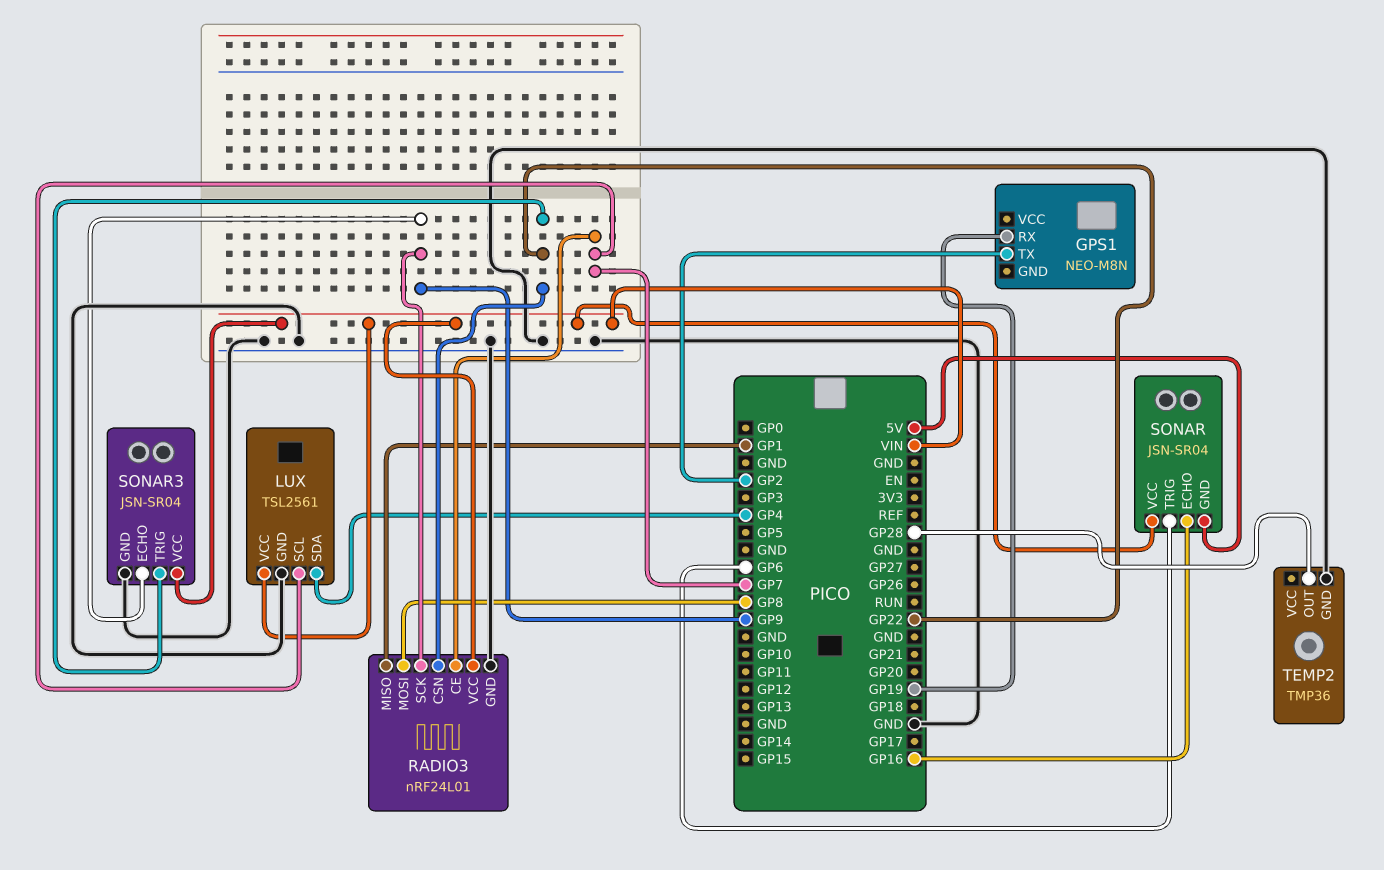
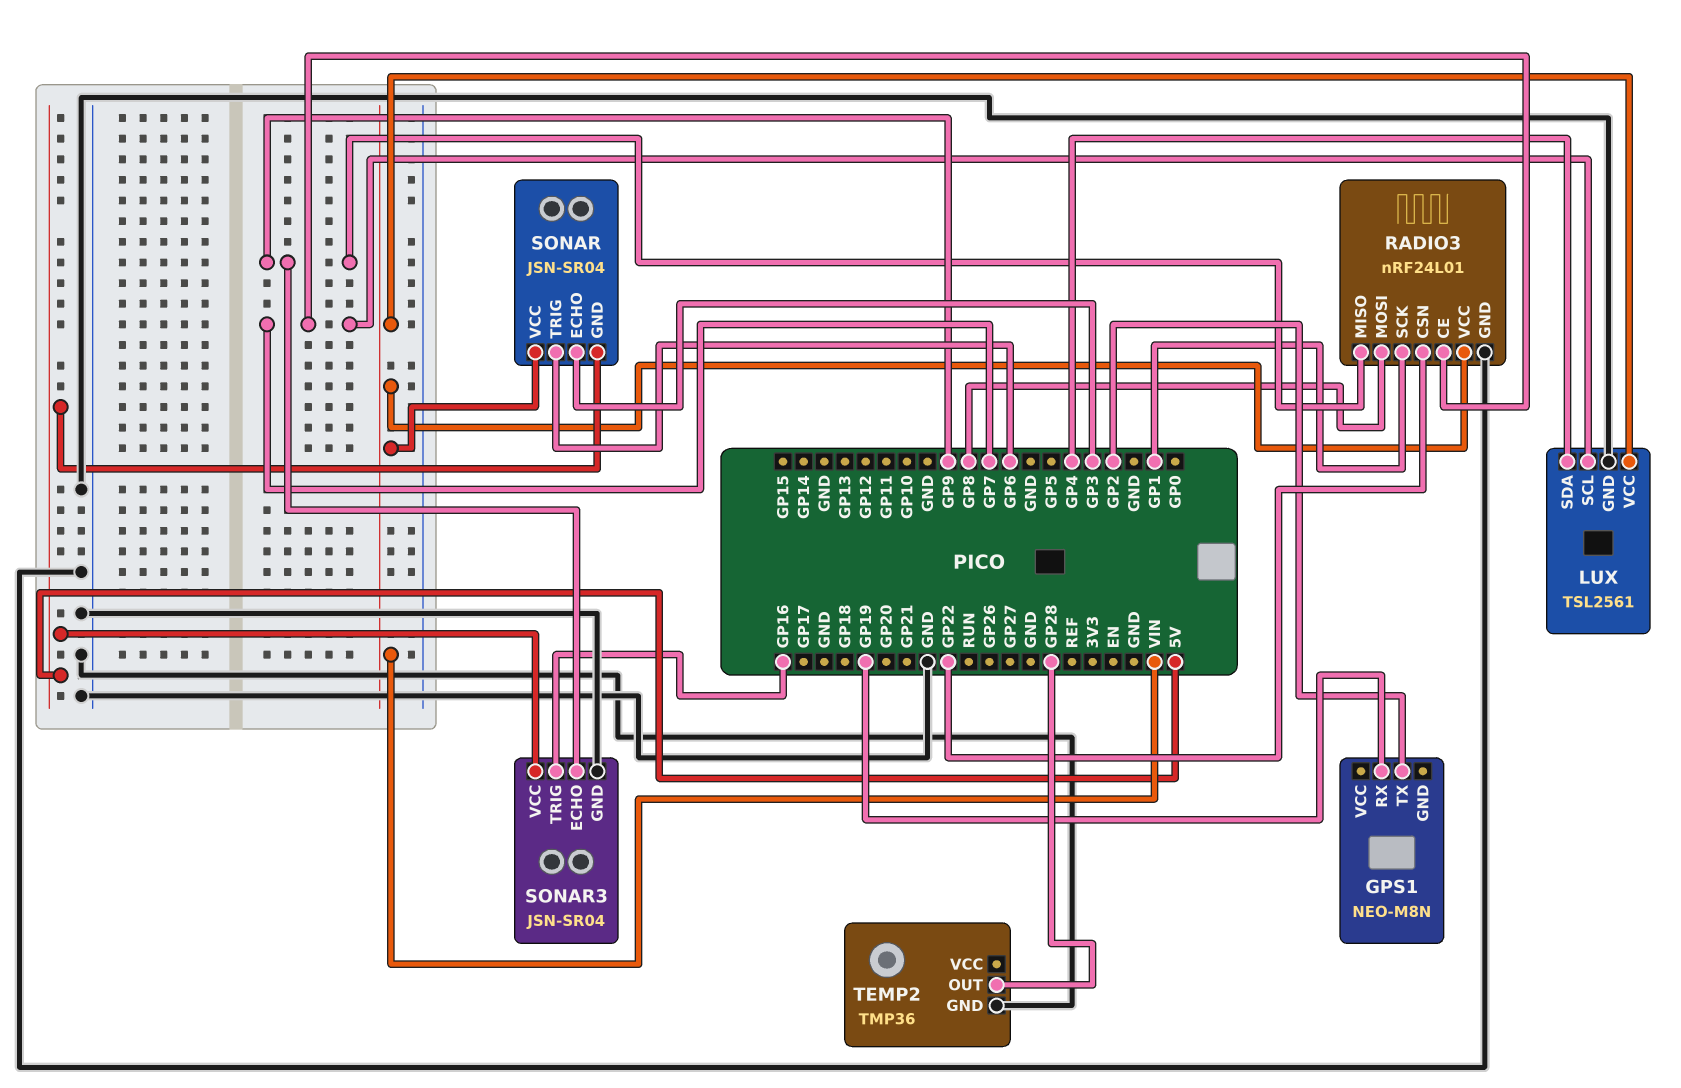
RADIO3 pin MISO: GP1 -> GP9
RADIO3 pin SCK: GP9 -> GP1
SONAR pin ECHO: GP16 -> GP3
SONAR3 pin TRIG: GP22 -> GP16
SONAR3 pin VCC: VIN -> 5V

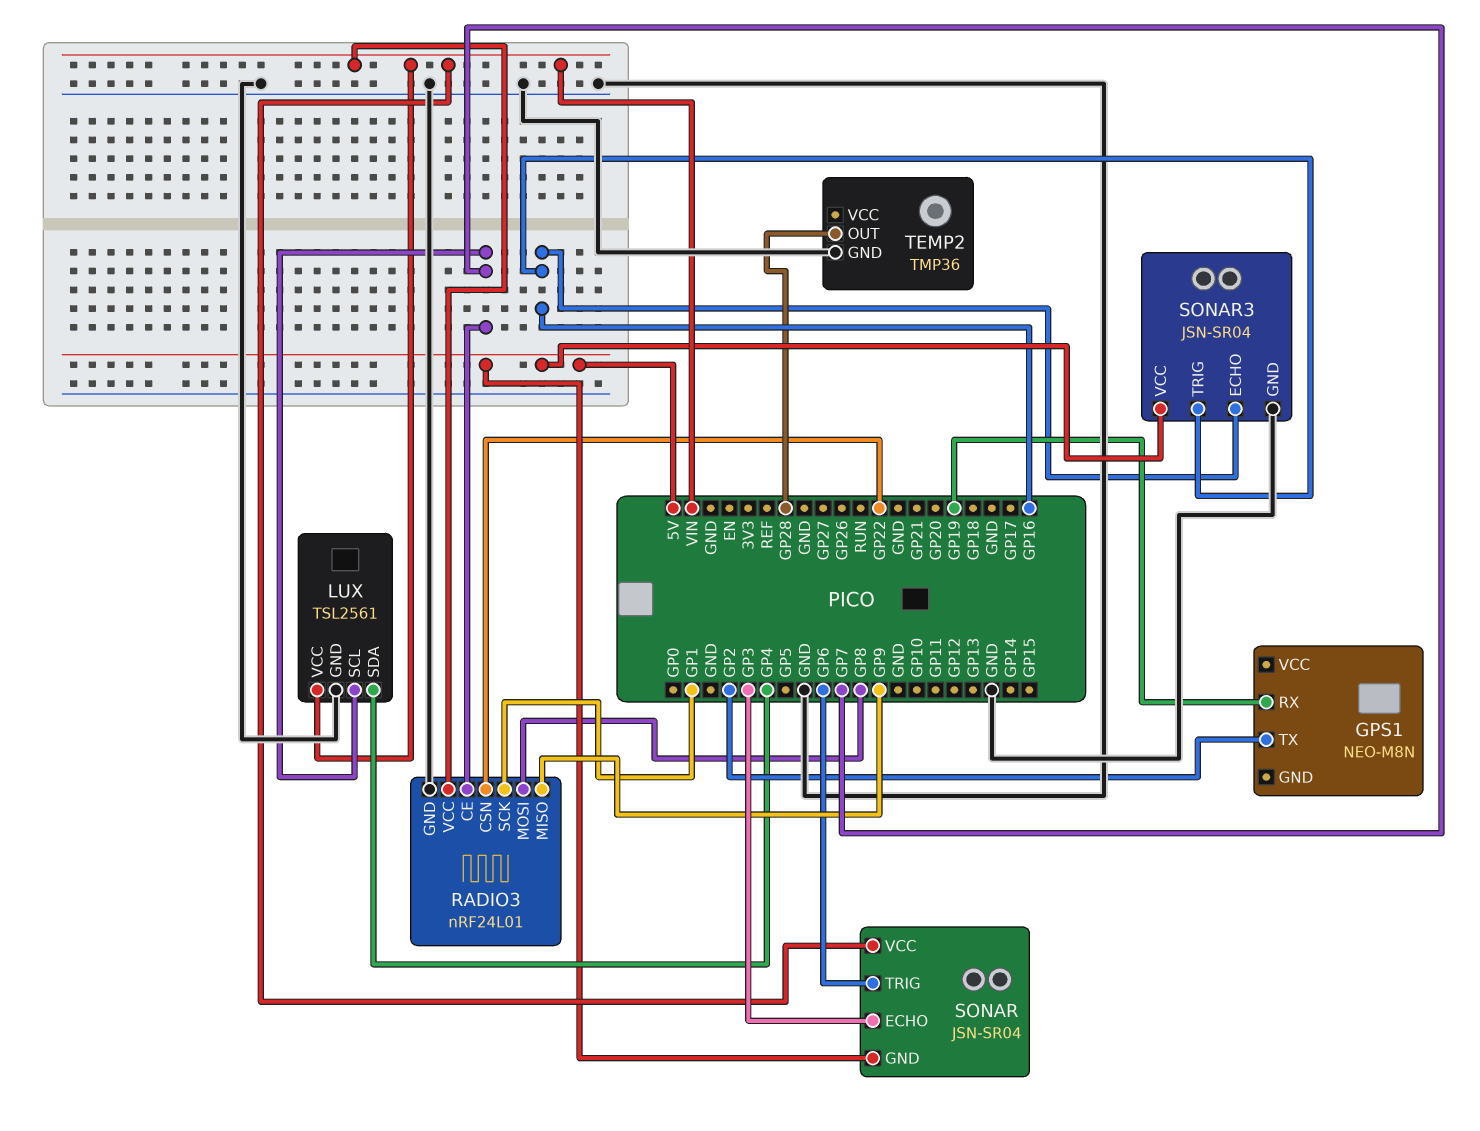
SONAR3 pin ECHO: GP9 -> GP16

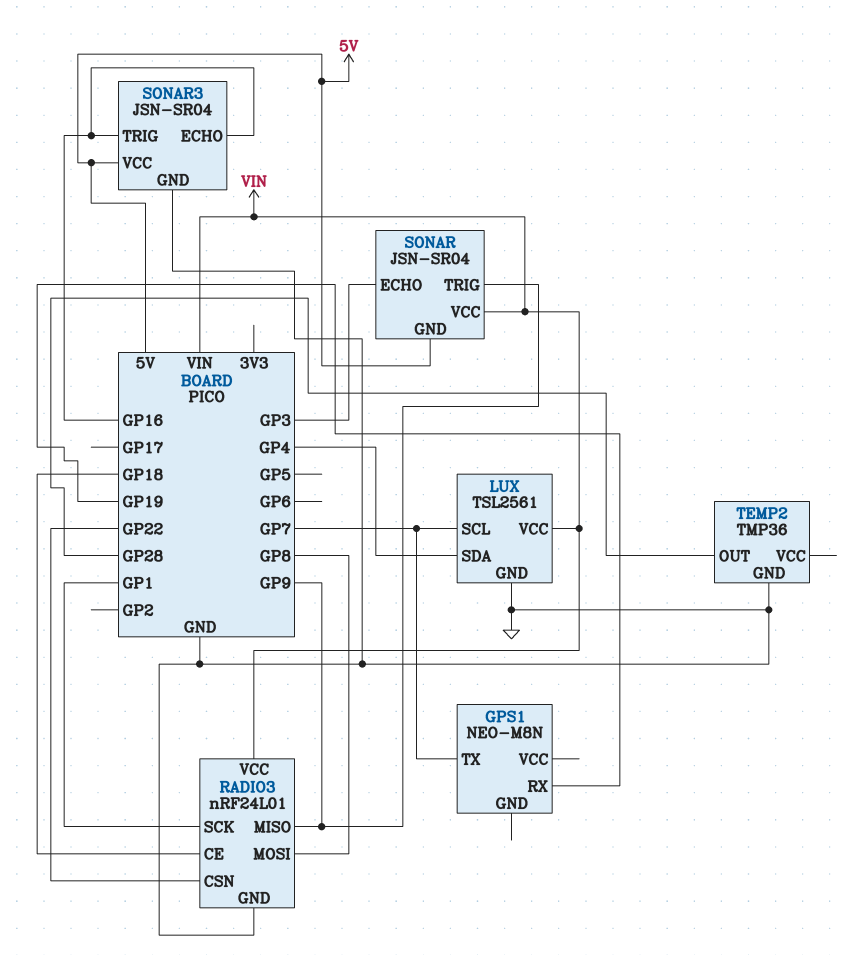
GPS1 pin TX: GP2 -> GP7
RADIO3 pin CE: GP7 -> GP18
SONAR pin TRIG: GP6 -> GP9

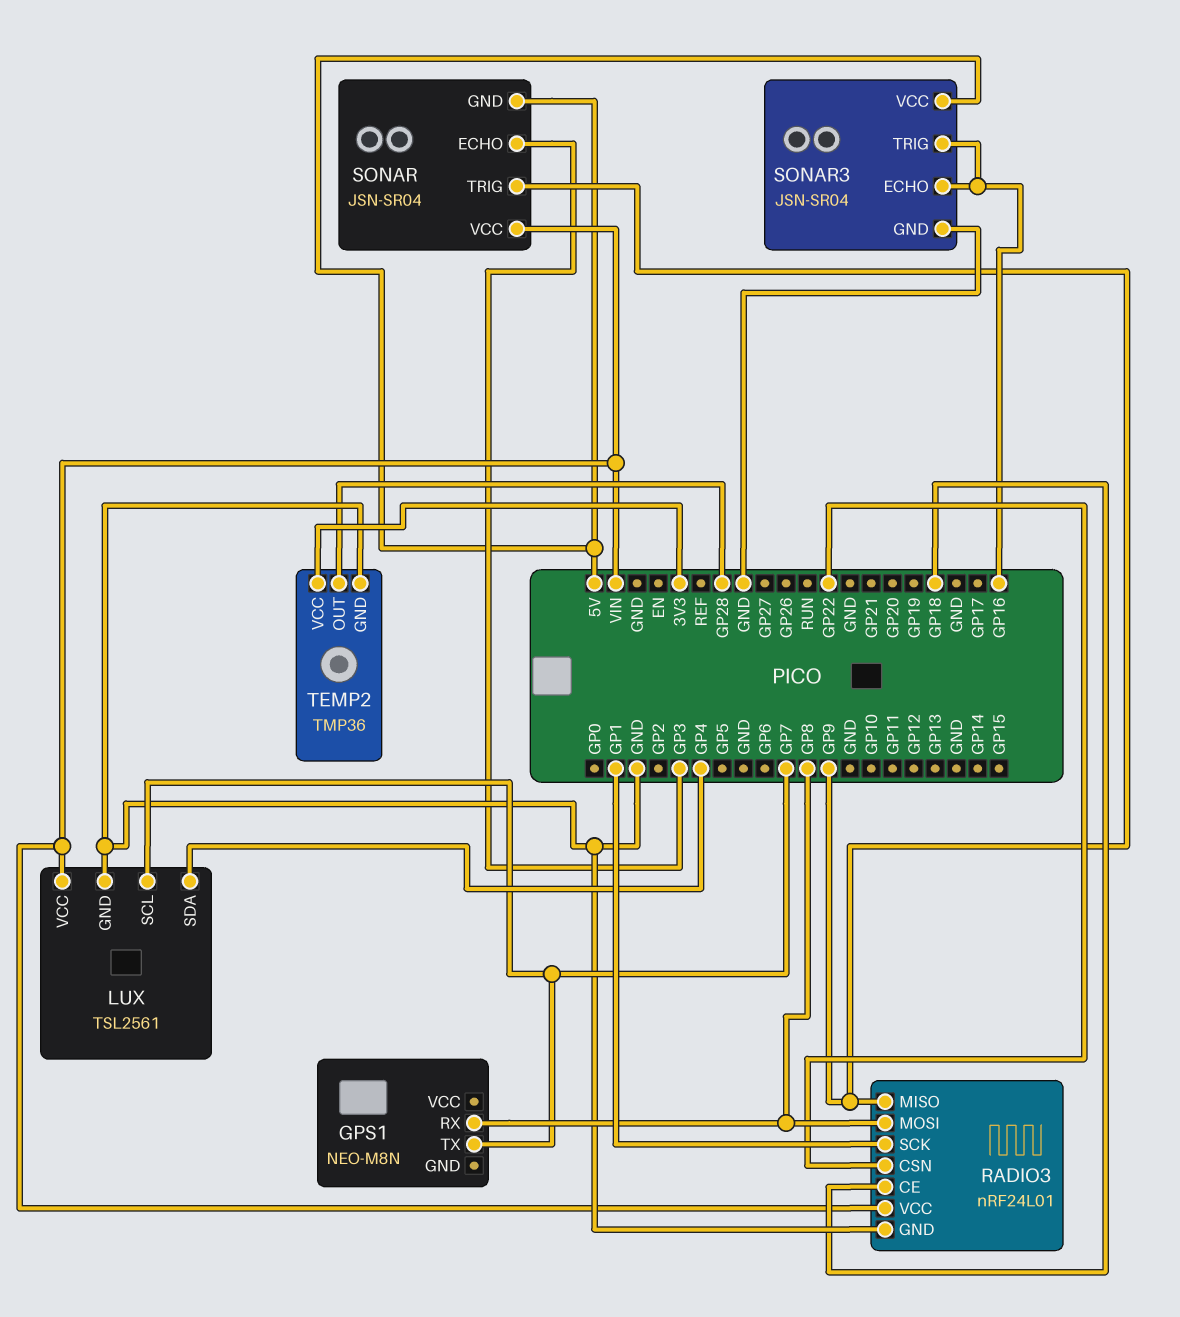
GPS1 pin RX: GP19 -> GP8
TEMP2 pin VCC: none -> 3V3

